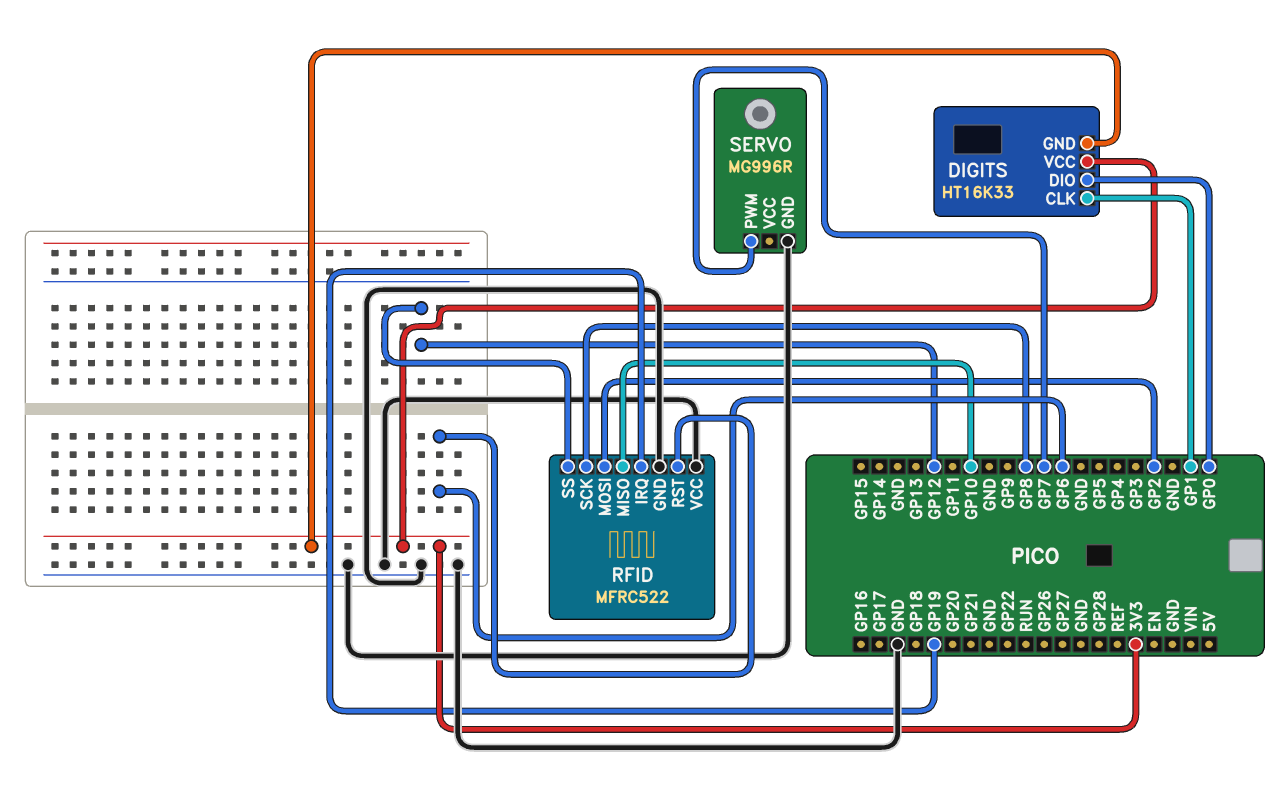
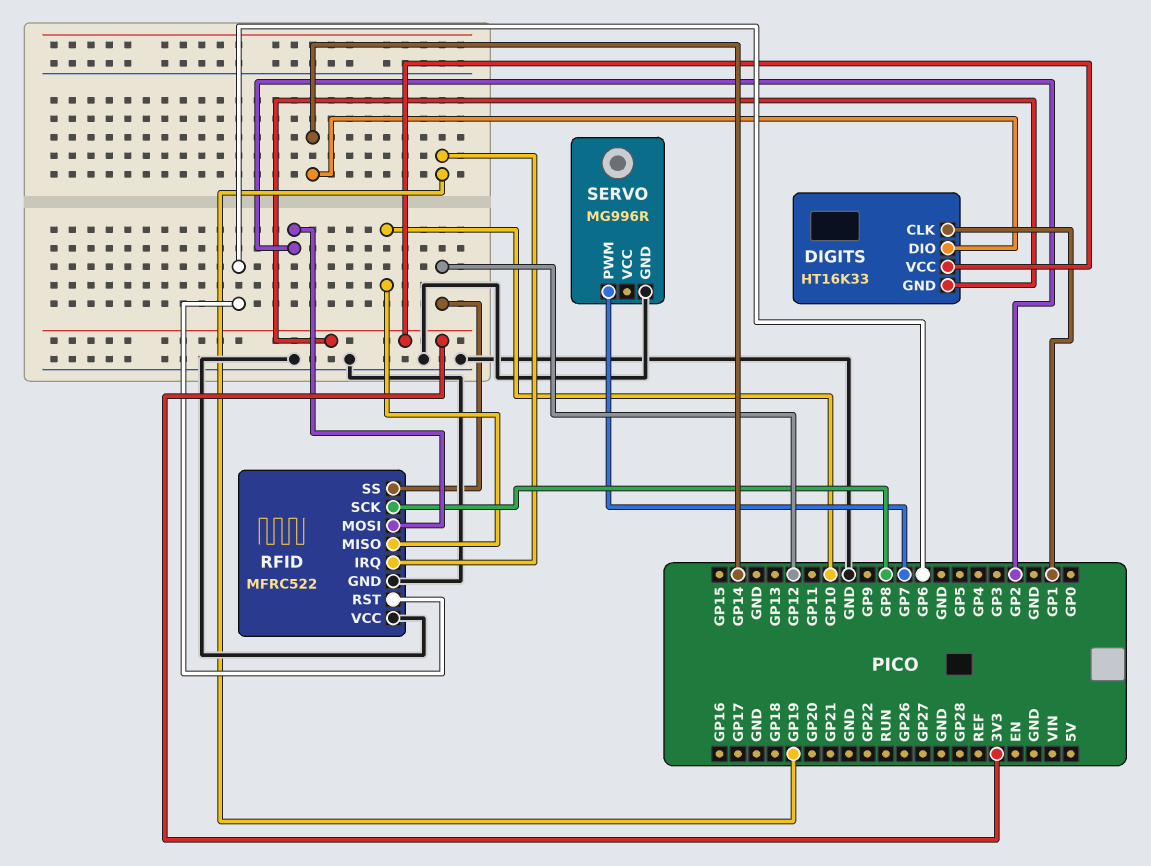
DIGITS pin DIO: GP0 -> GP14

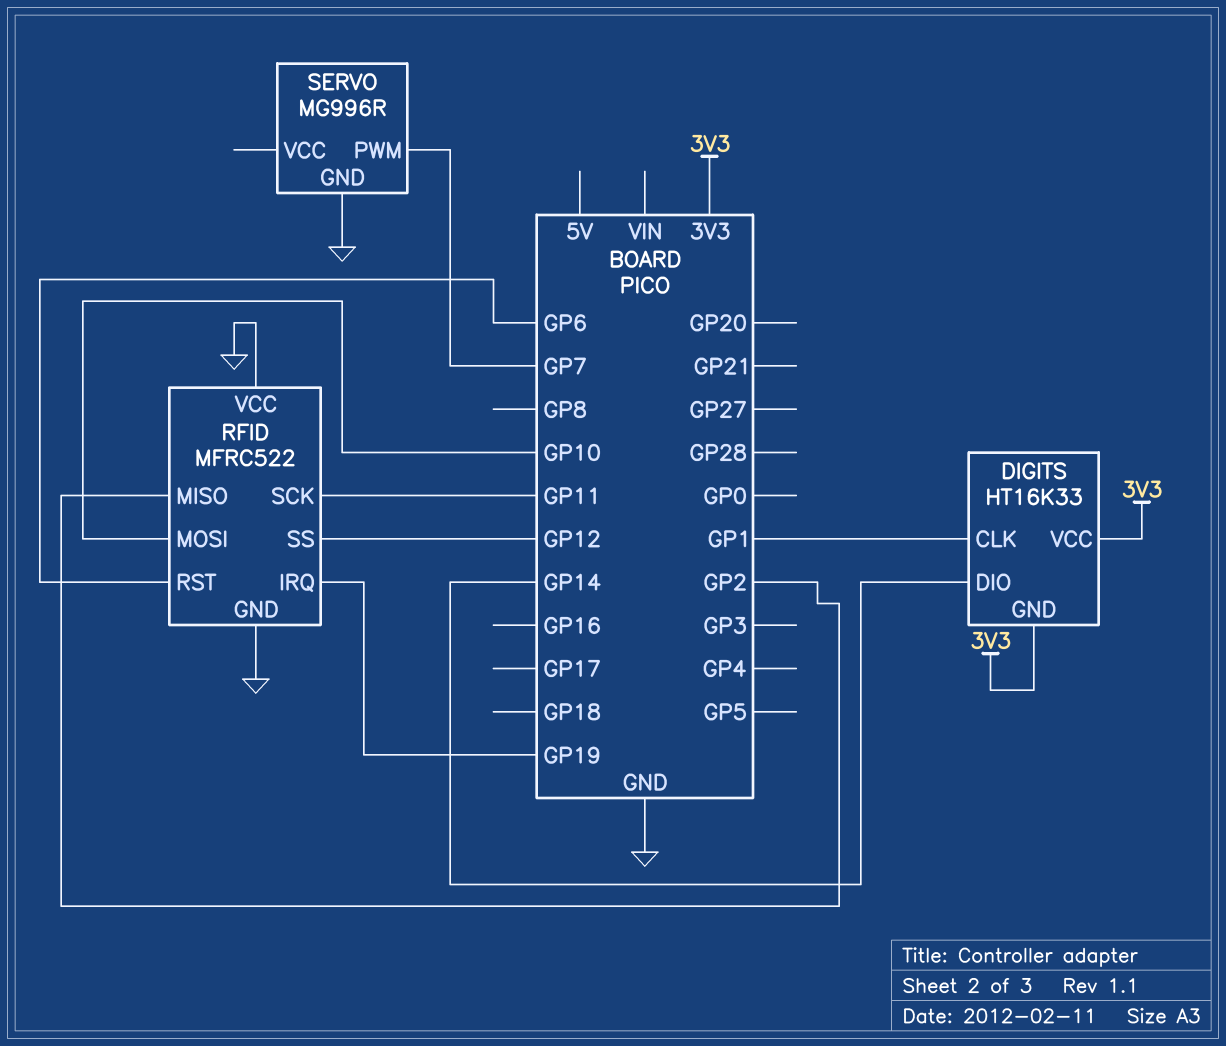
RFID pin MISO: GP10 -> GP2
RFID pin MOSI: GP2 -> GP10
RFID pin SCK: GP8 -> GP11

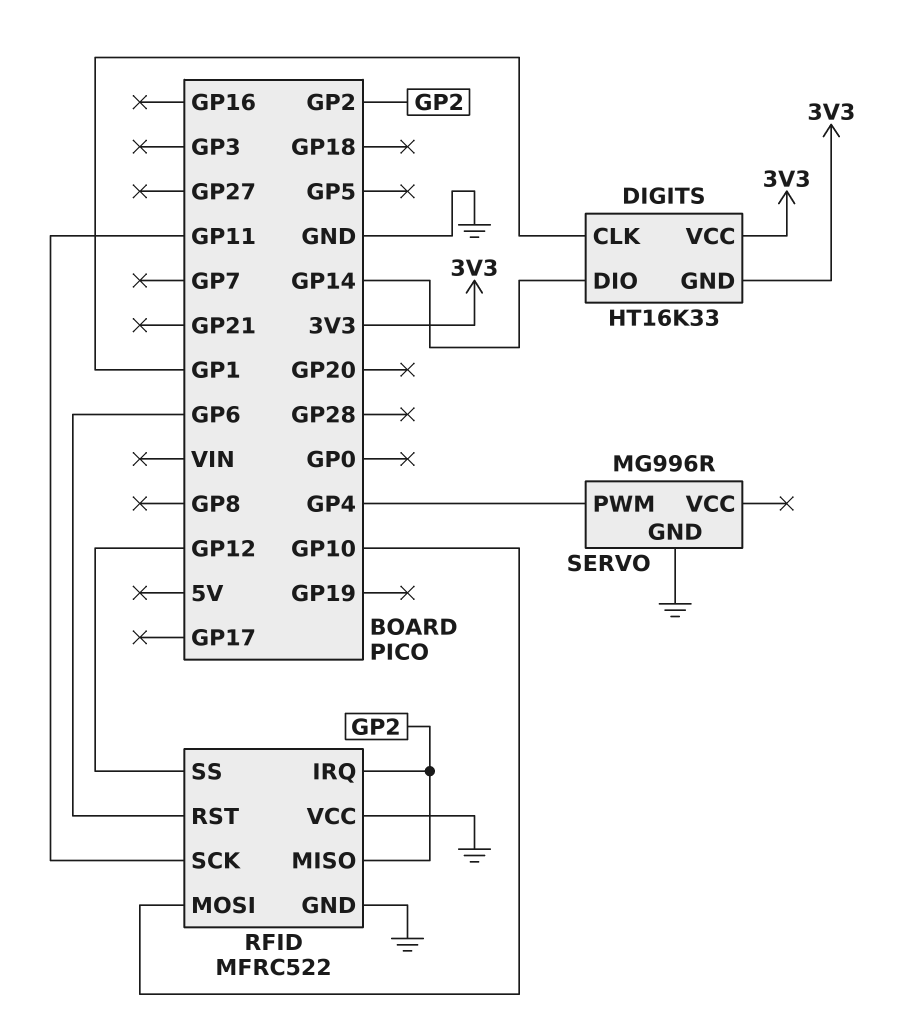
RFID pin IRQ: GP19 -> GP2
SERVO pin PWM: GP7 -> GP4

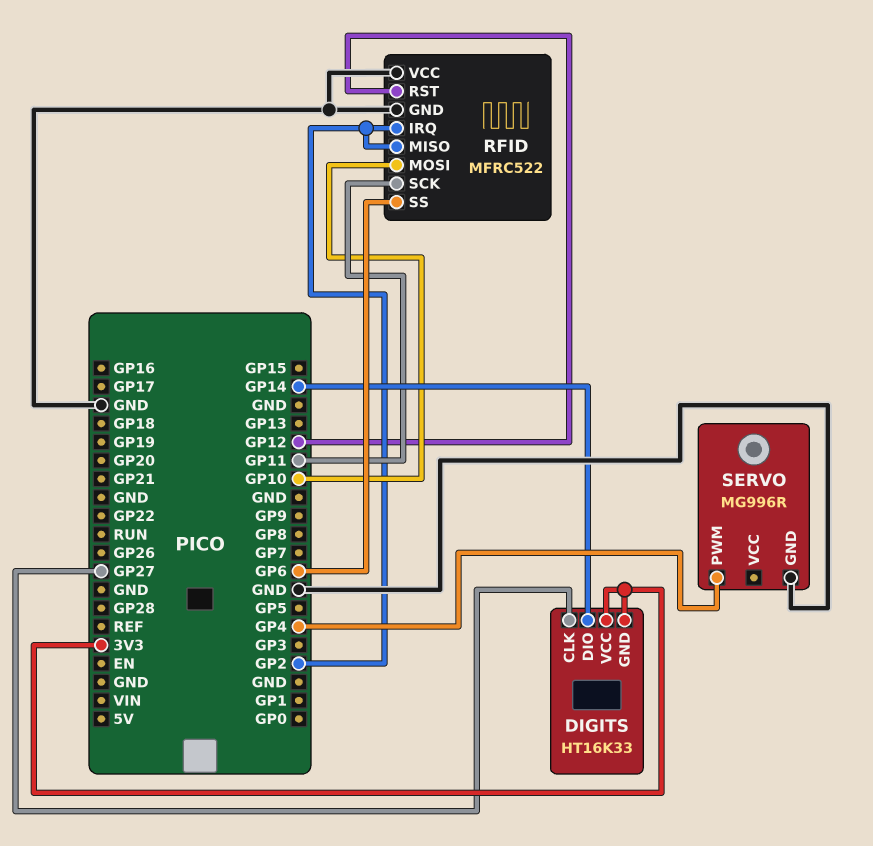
DIGITS pin CLK: GP1 -> GP27
RFID pin RST: GP6 -> GP12
RFID pin SS: GP12 -> GP6

